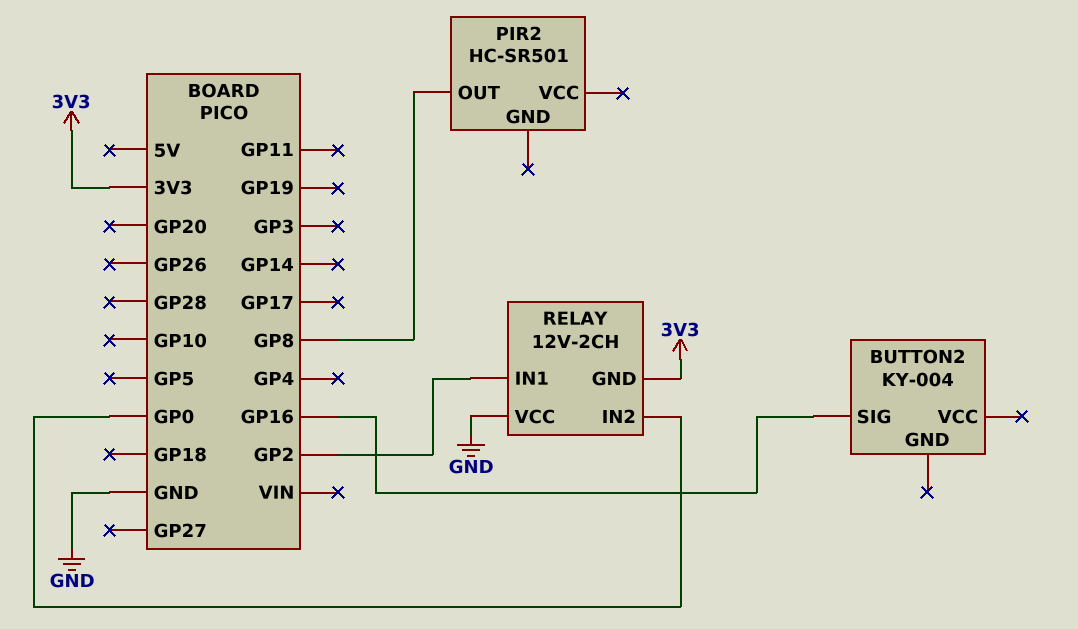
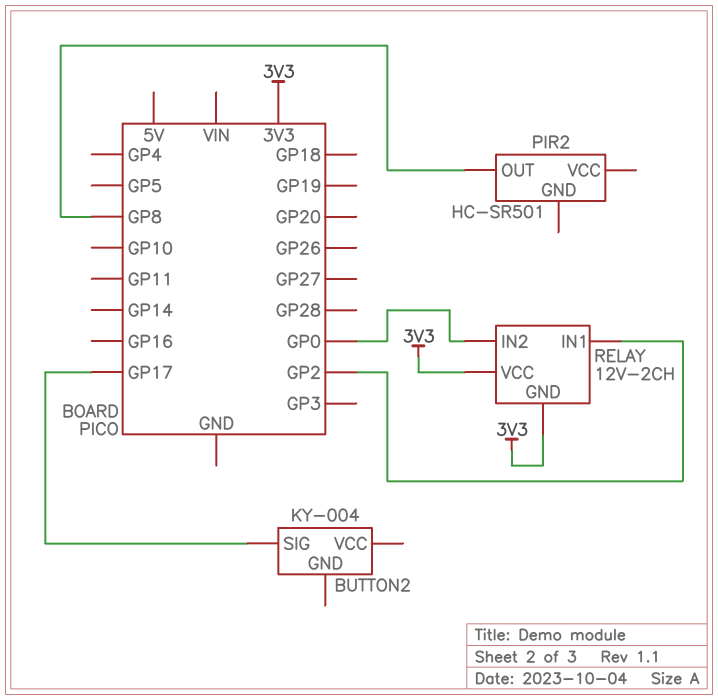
BUTTON2 pin SIG: GP16 -> GP17
RELAY pin VCC: GND -> 3V3

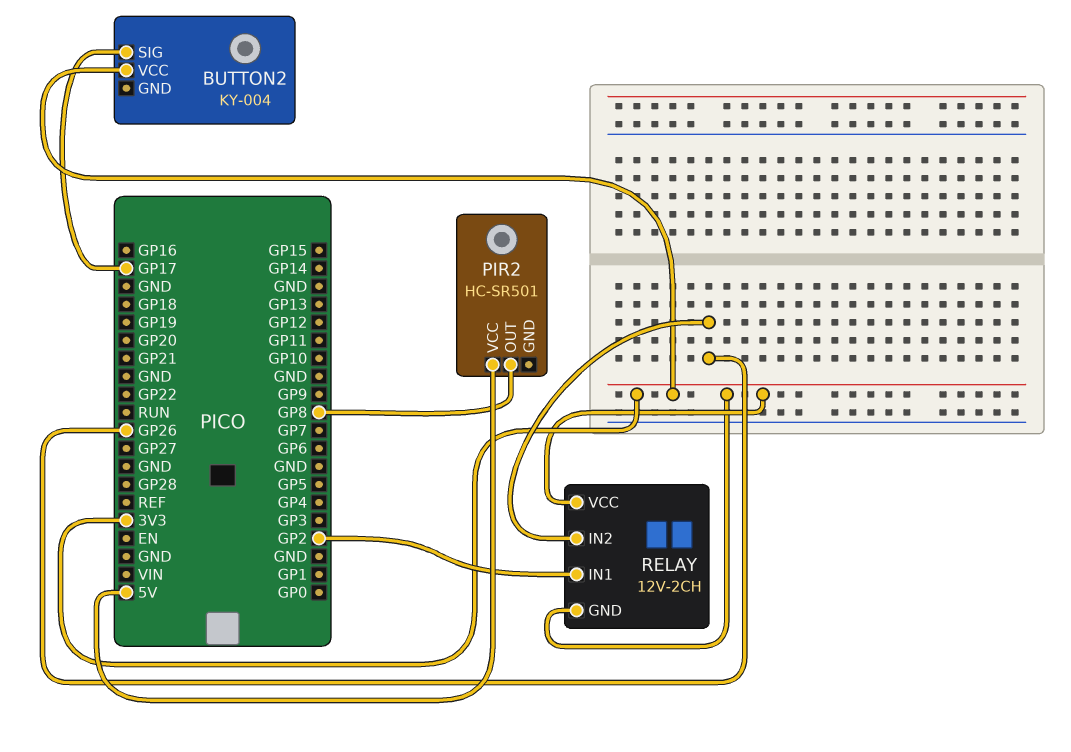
BUTTON2 pin VCC: none -> 3V3
PIR2 pin VCC: none -> 5V
RELAY pin IN2: GP0 -> GP26

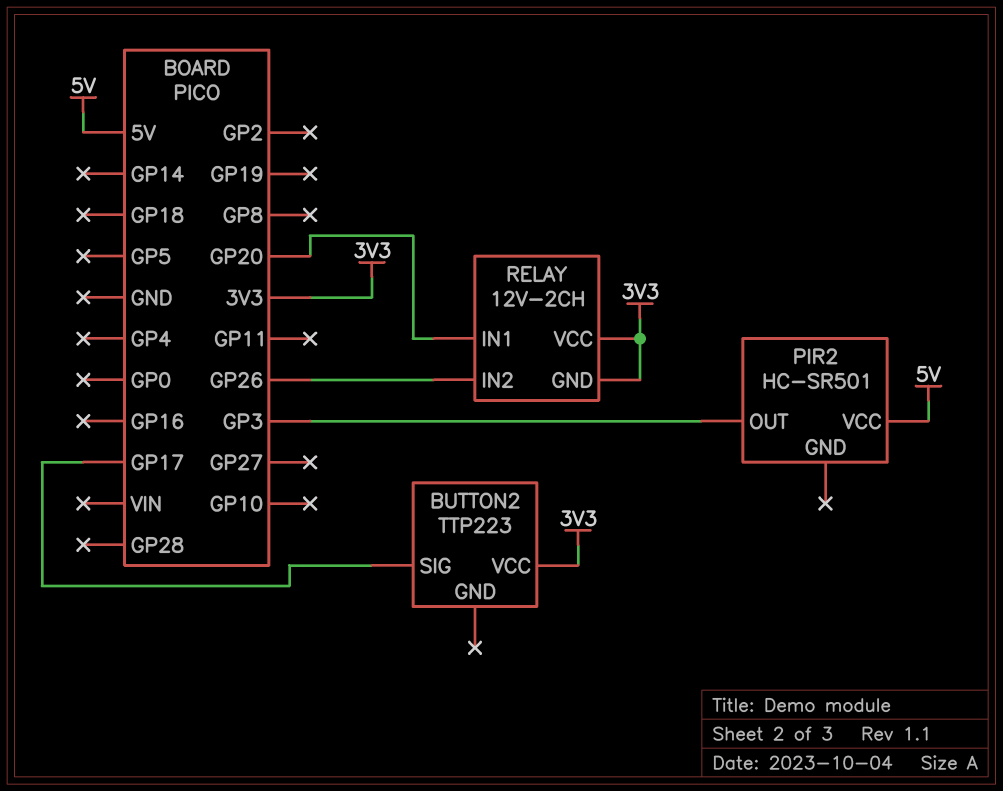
BUTTON2: KY-004 -> TTP223
PIR2 pin OUT: GP8 -> GP3
RELAY pin IN1: GP2 -> GP20

